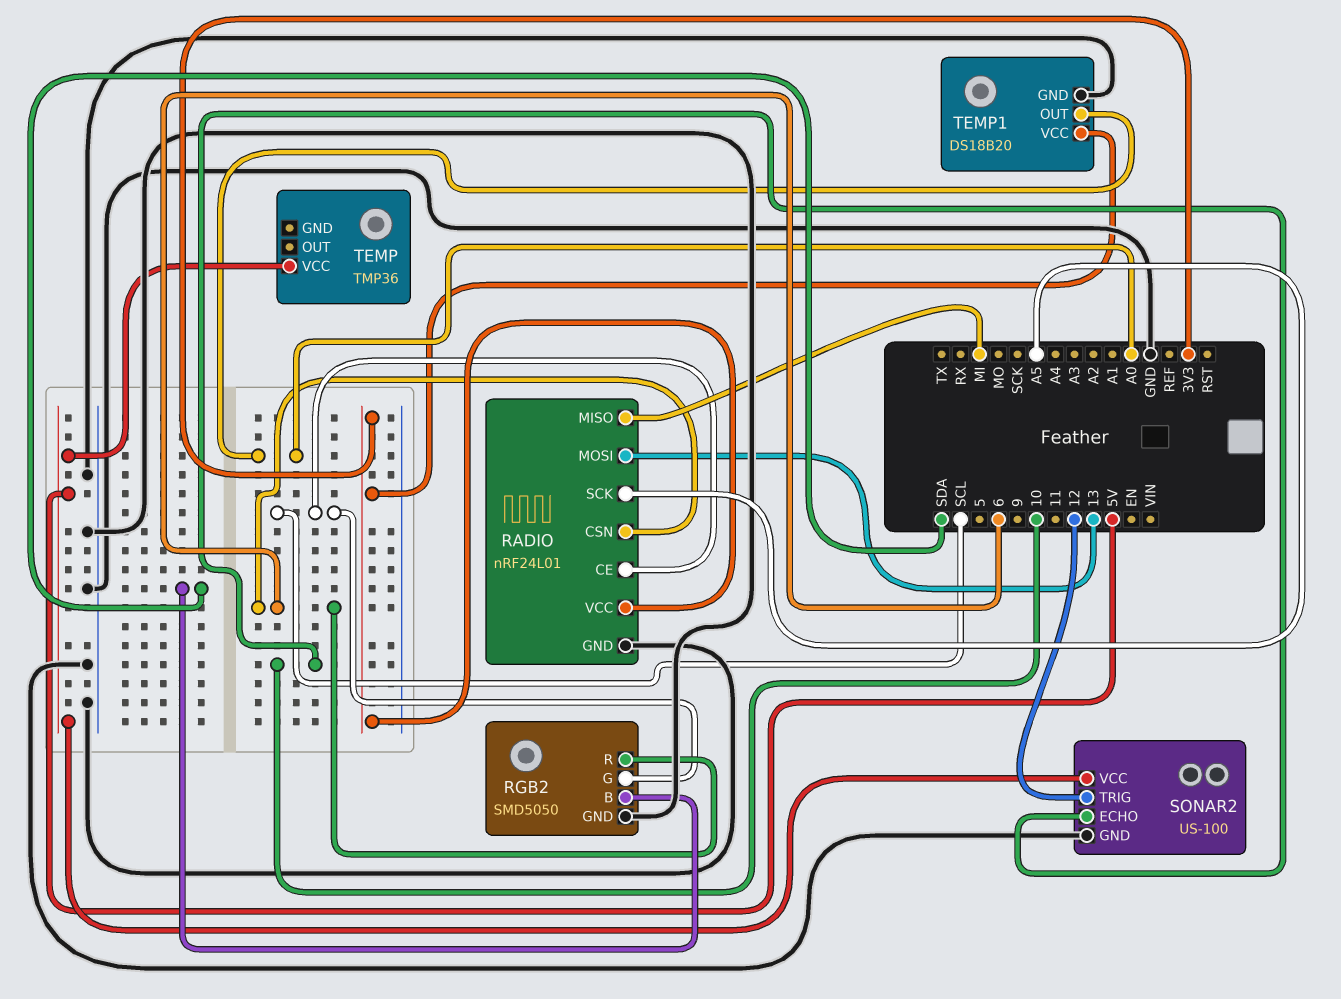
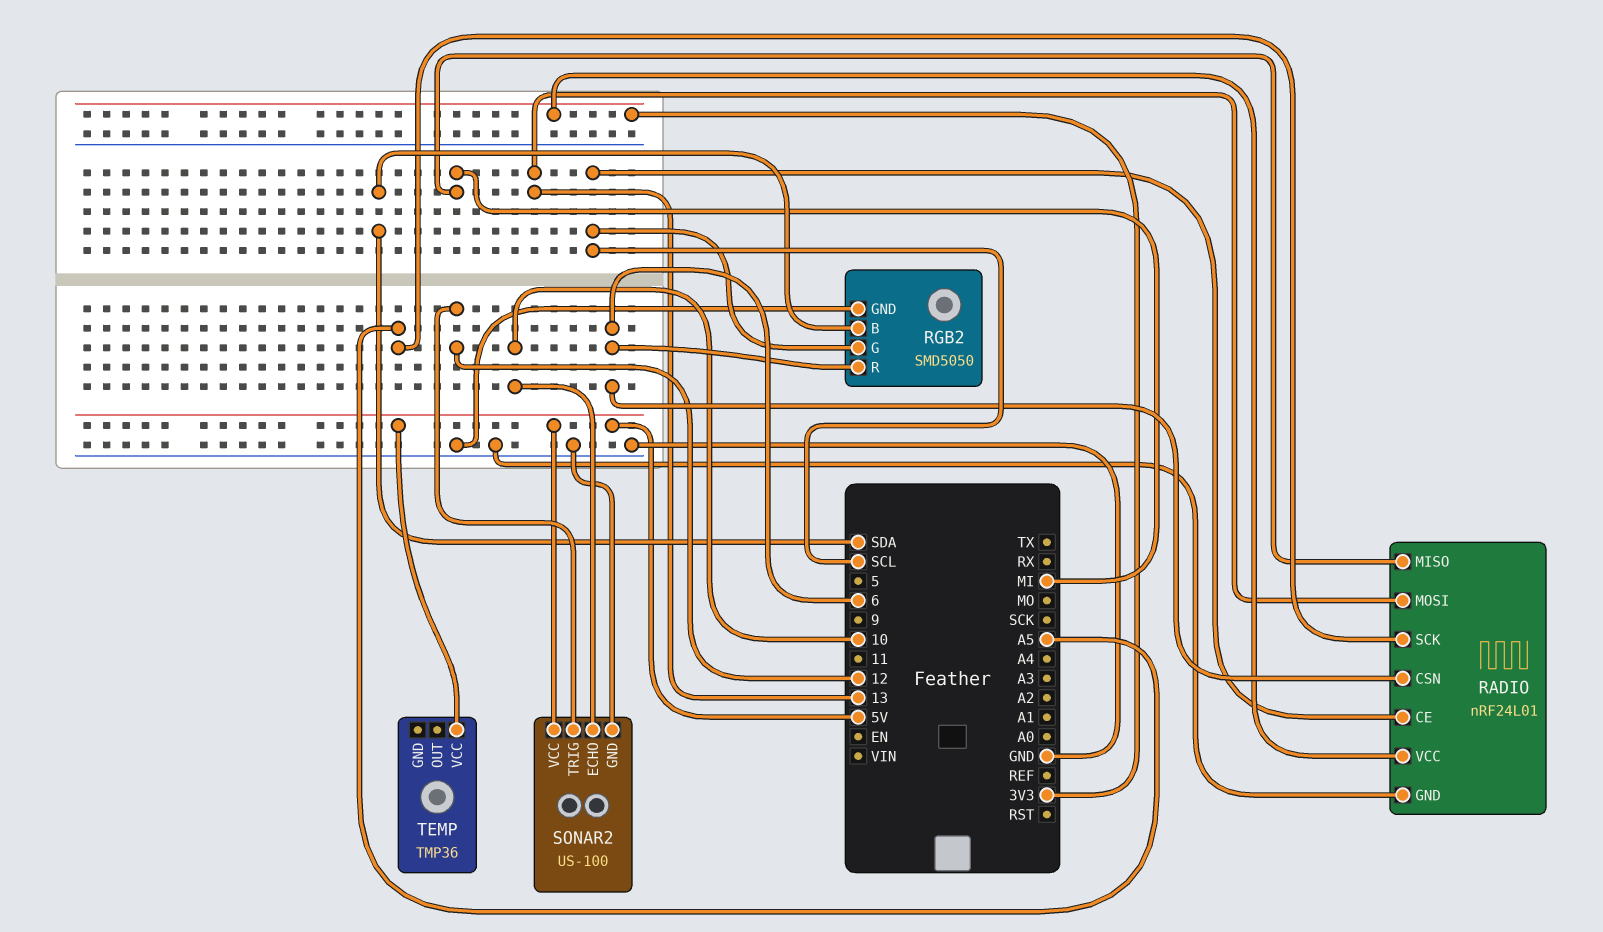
TEMP1: DS18B20 -> none
TEMP1 pin GND: GND -> none
TEMP1 pin OUT: A0 -> none
TEMP1 pin VCC: 3V3 -> none

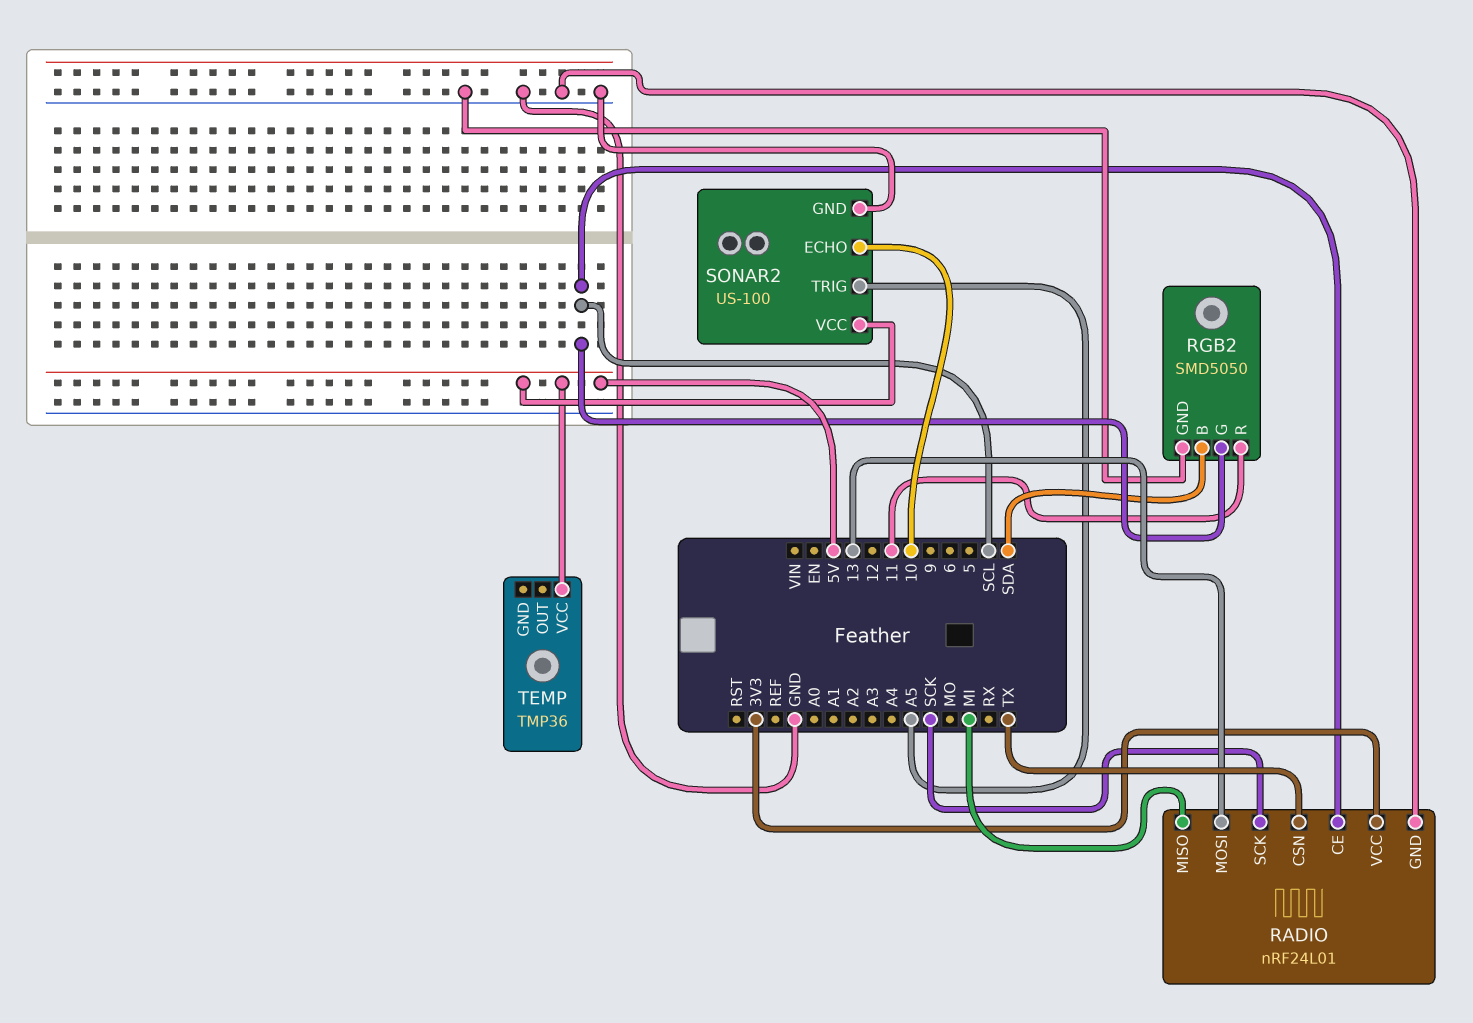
RADIO pin CSN: 6 -> TX
RADIO pin SCK: A5 -> SCK
RGB2 pin R: 6 -> 11
SONAR2 pin TRIG: 12 -> A5

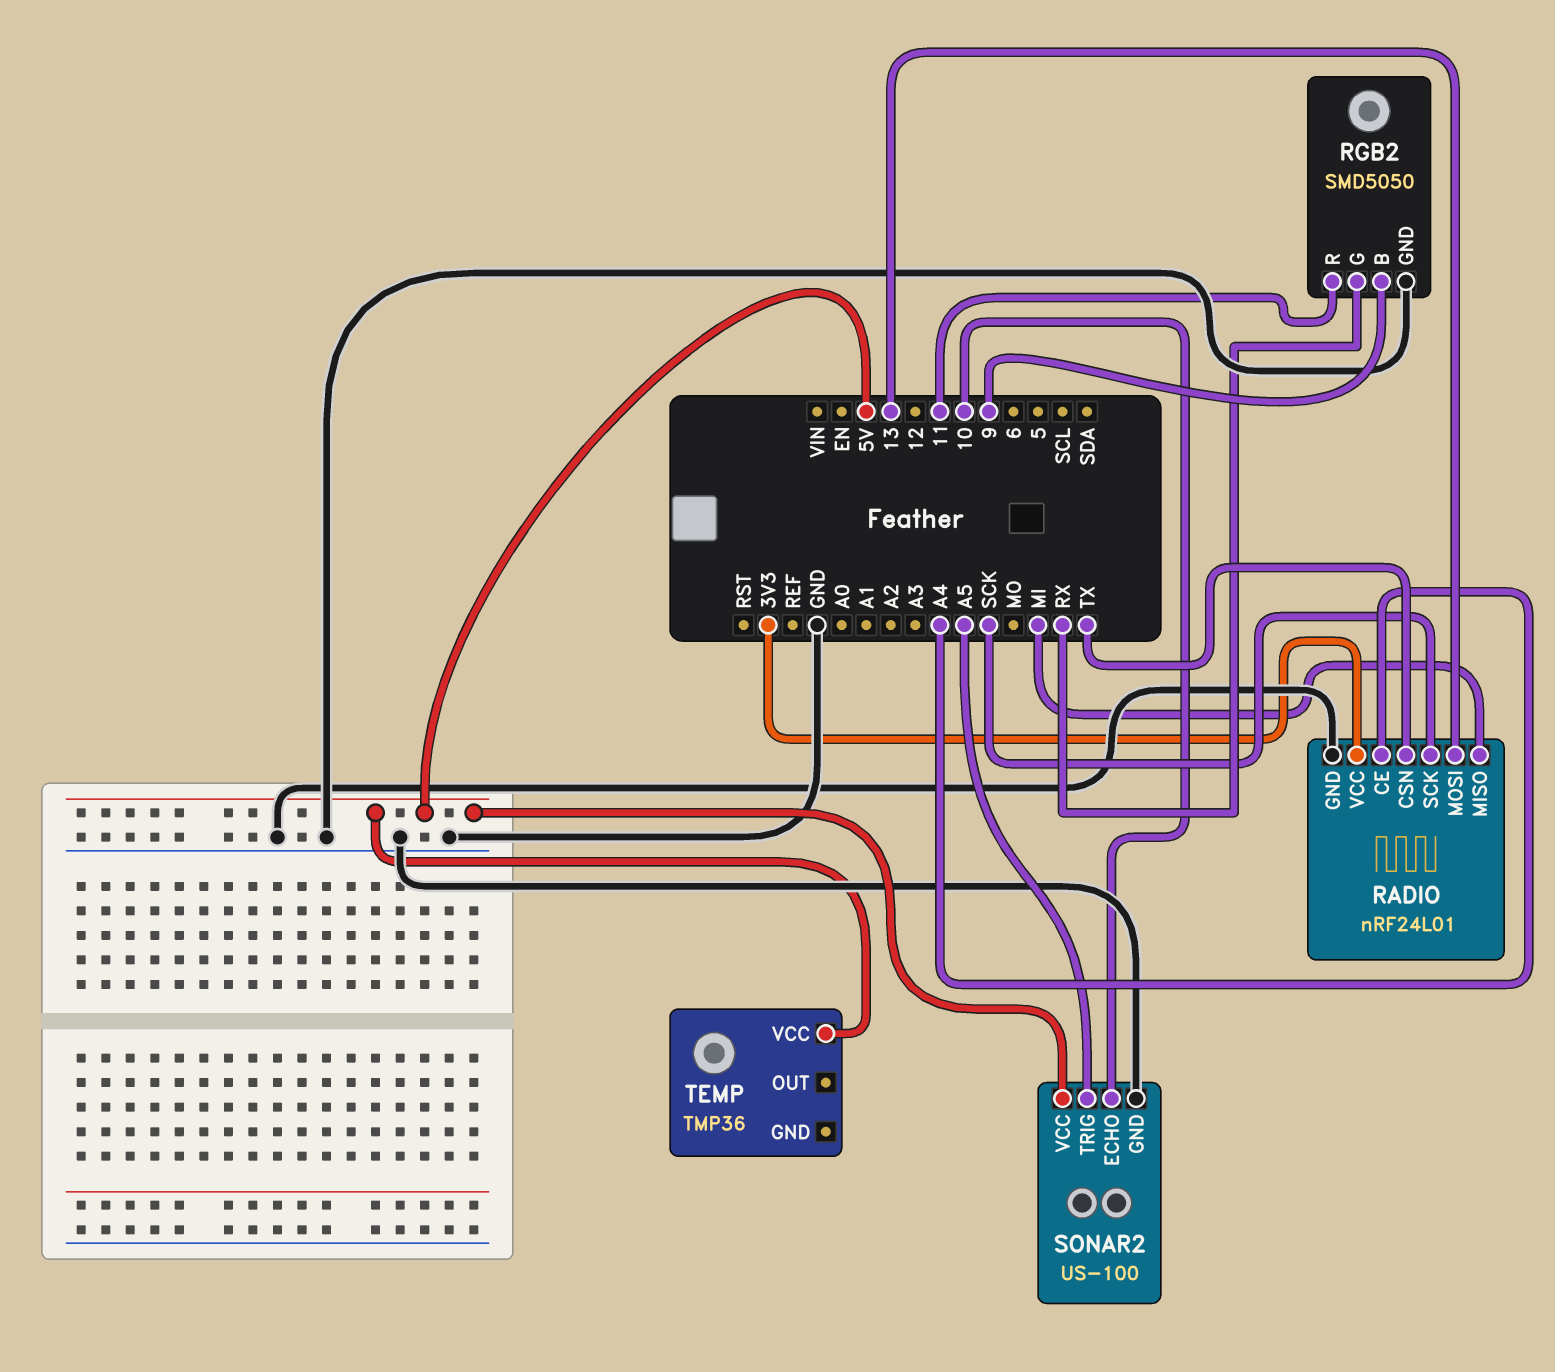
RADIO pin CE: SCL -> A4
RGB2 pin B: SDA -> 9
RGB2 pin G: SCL -> RX

